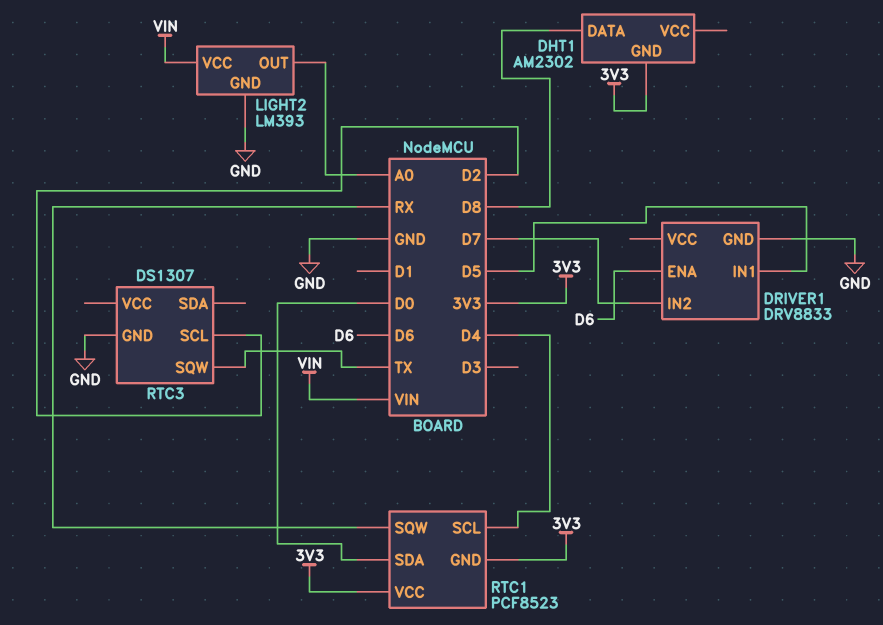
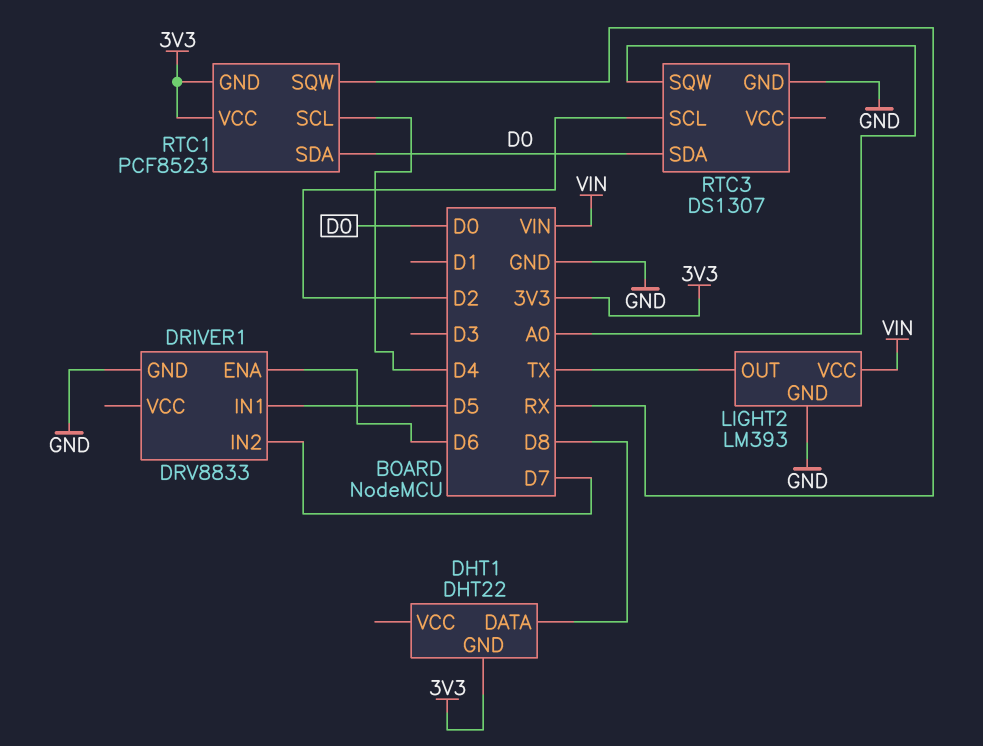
DHT1: AM2302 -> DHT22
LIGHT2 pin OUT: A0 -> TX
RTC3 pin SDA: none -> D0
RTC3 pin SQW: TX -> A0

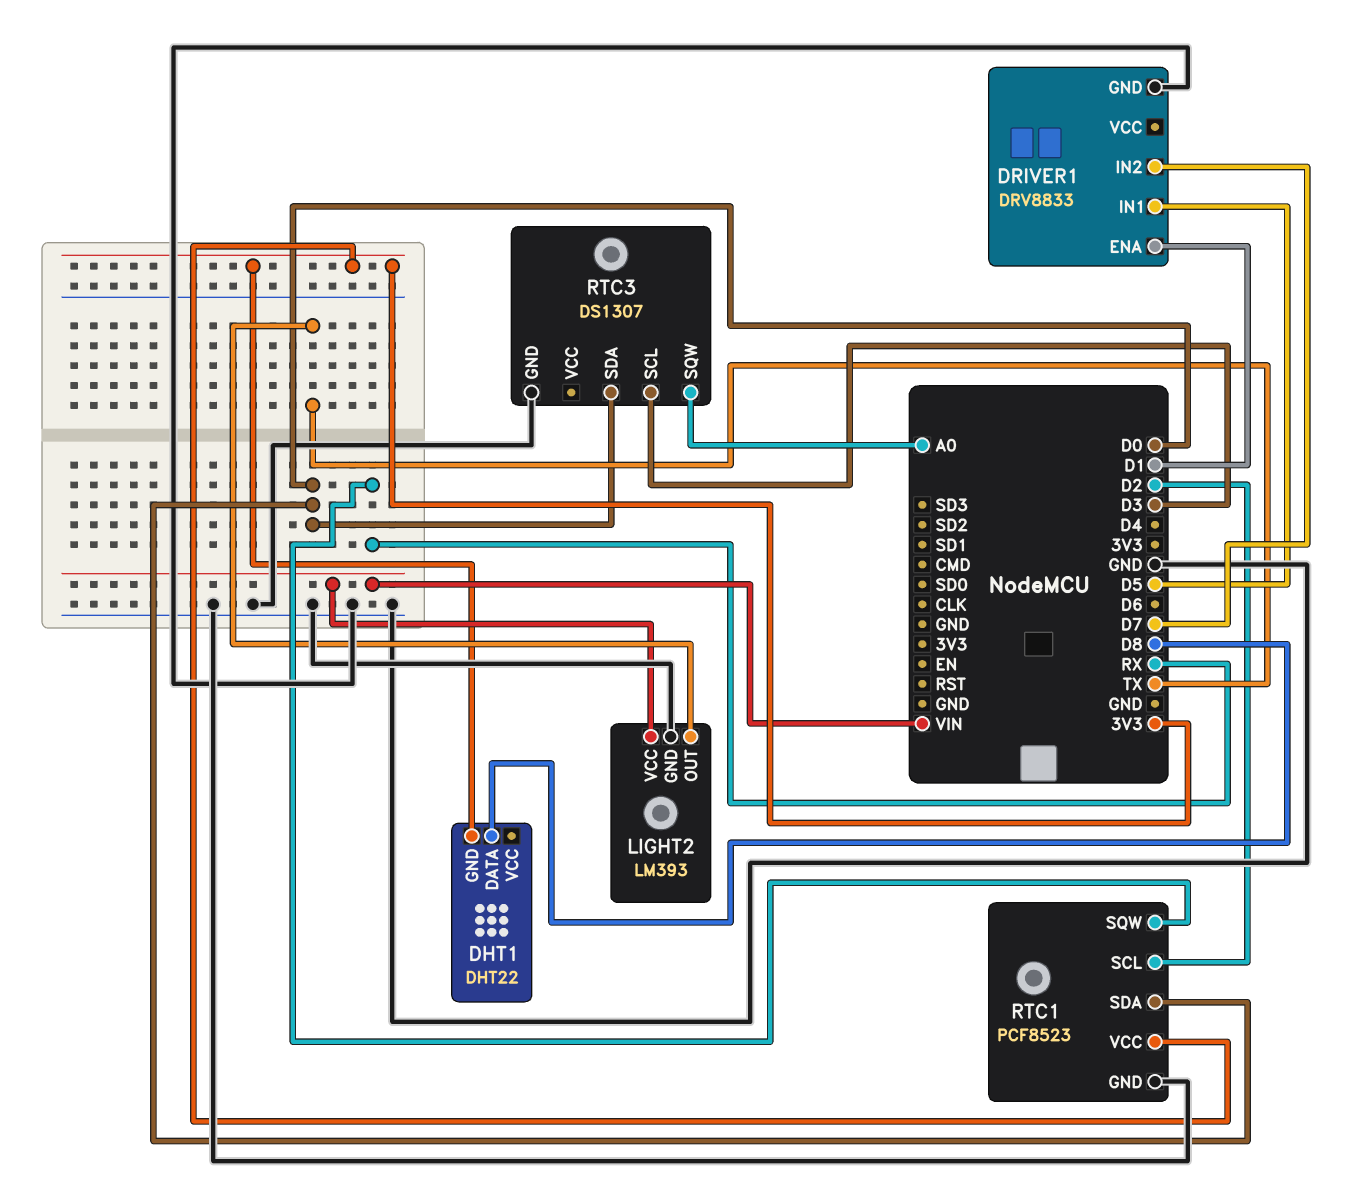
DRIVER1 pin ENA: D6 -> D1
RTC1 pin GND: 3V3 -> GND
RTC1 pin SCL: D4 -> D2
RTC3 pin SCL: D2 -> D3

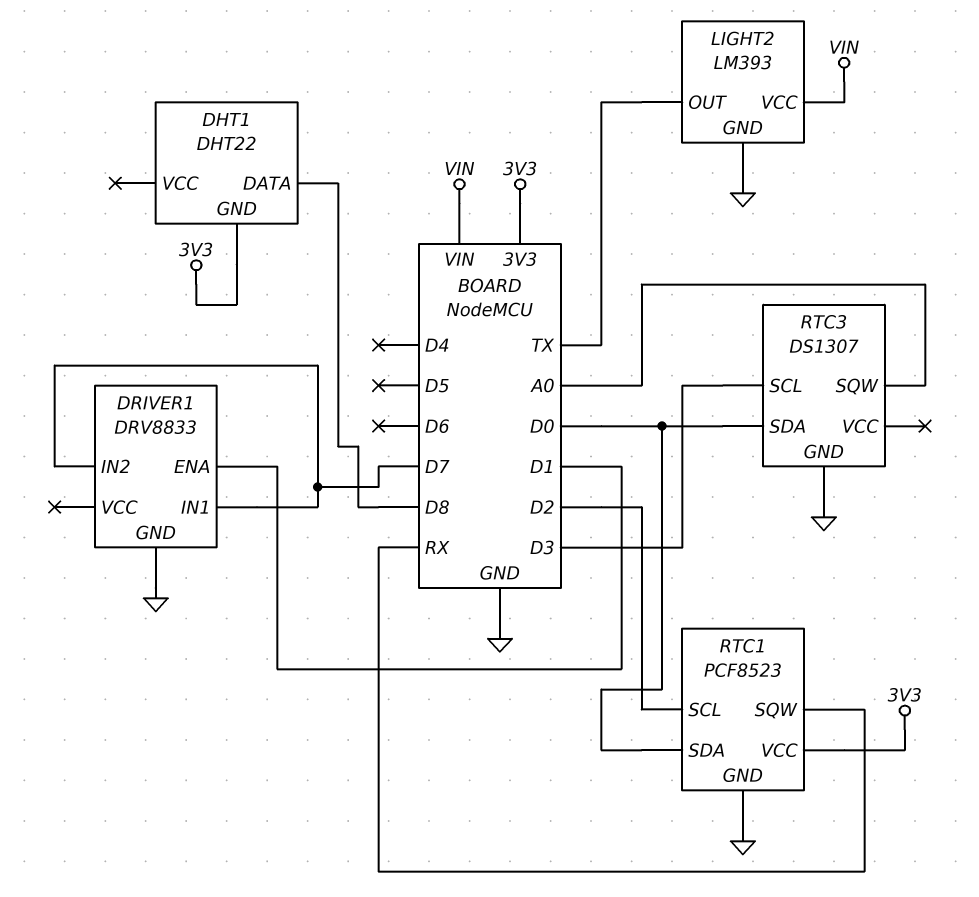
DRIVER1 pin IN1: D5 -> D7

